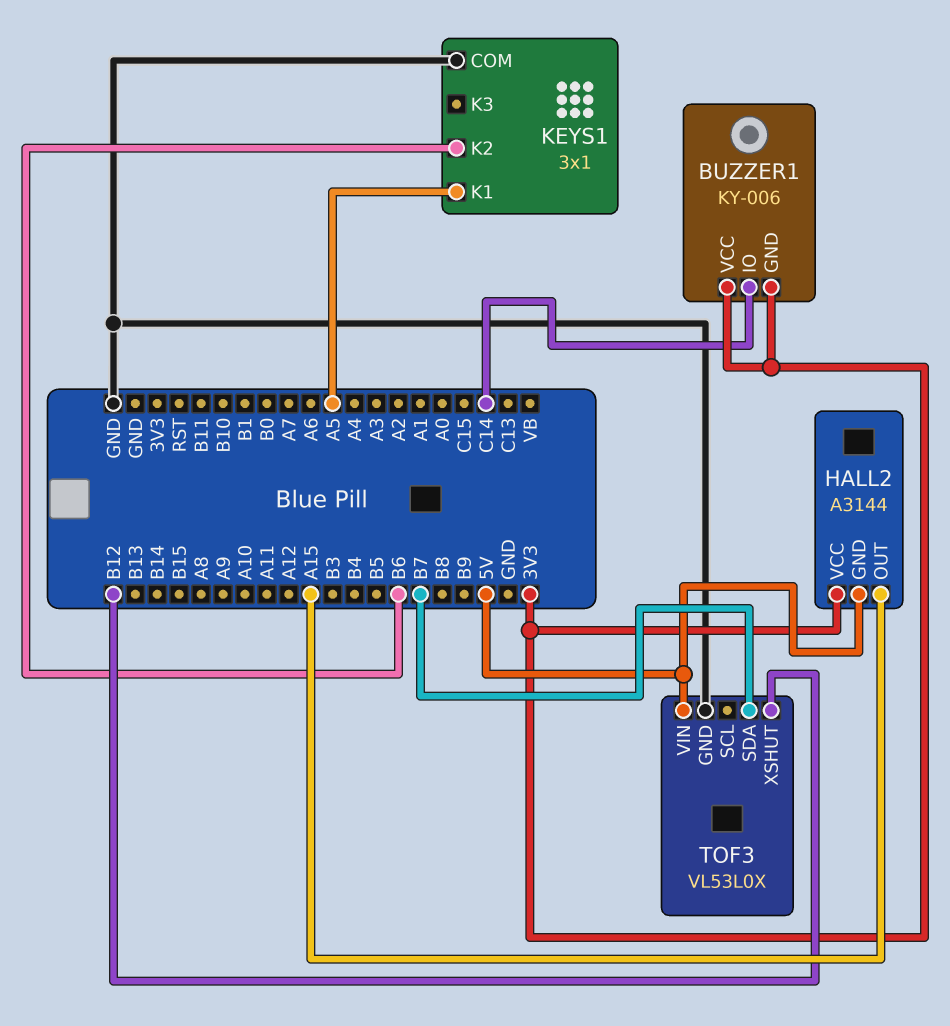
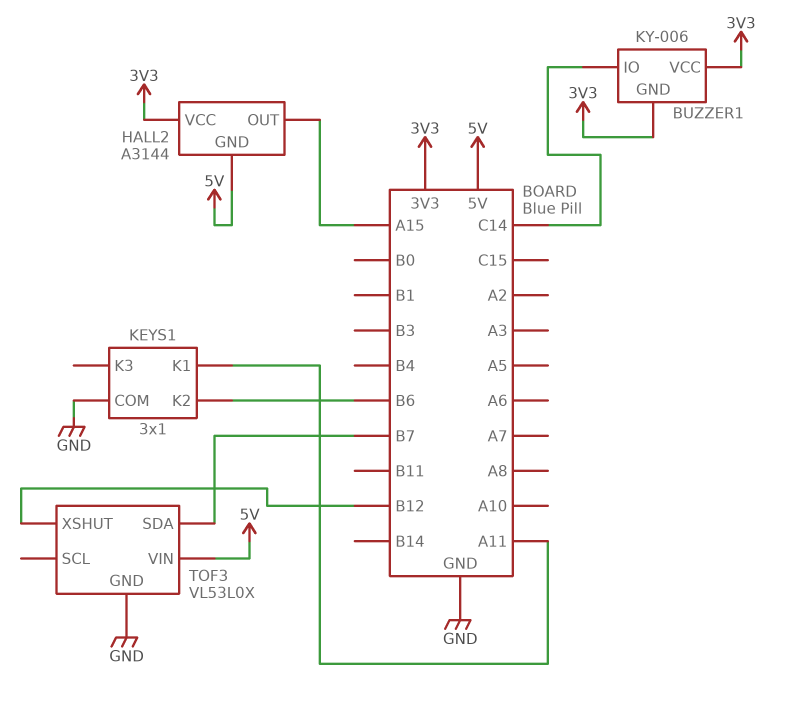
KEYS1 pin K1: A5 -> A11

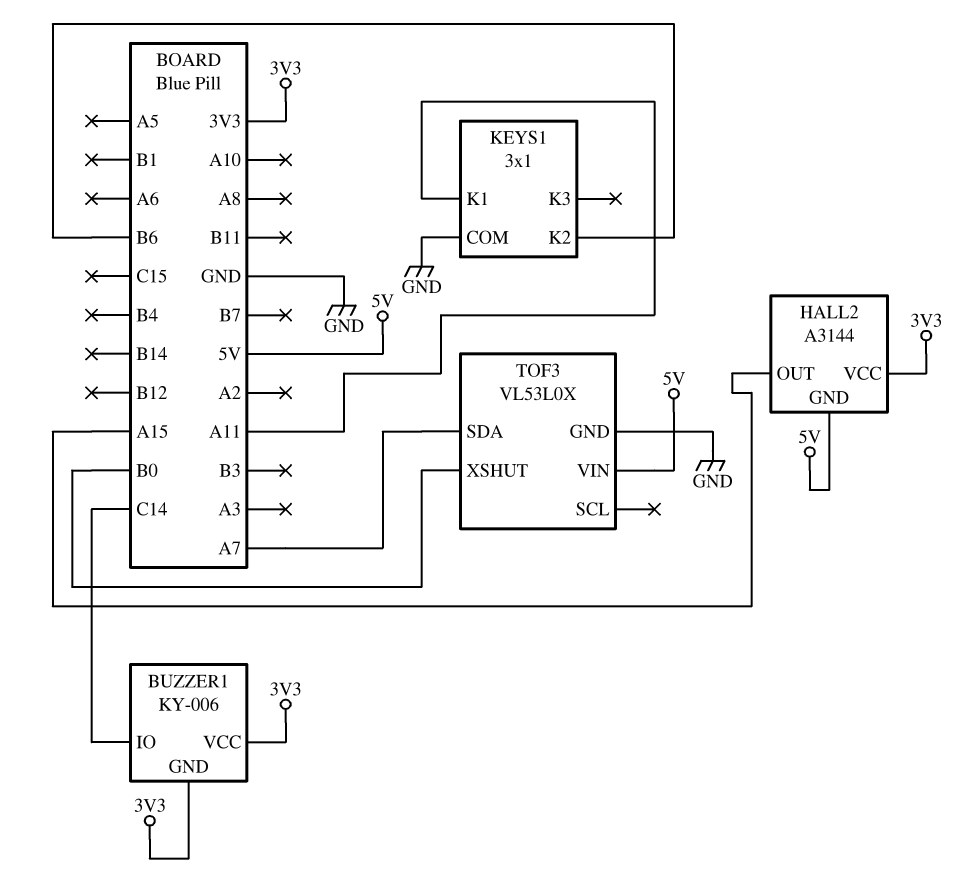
TOF3 pin SDA: B7 -> A7
TOF3 pin XSHUT: B12 -> B0

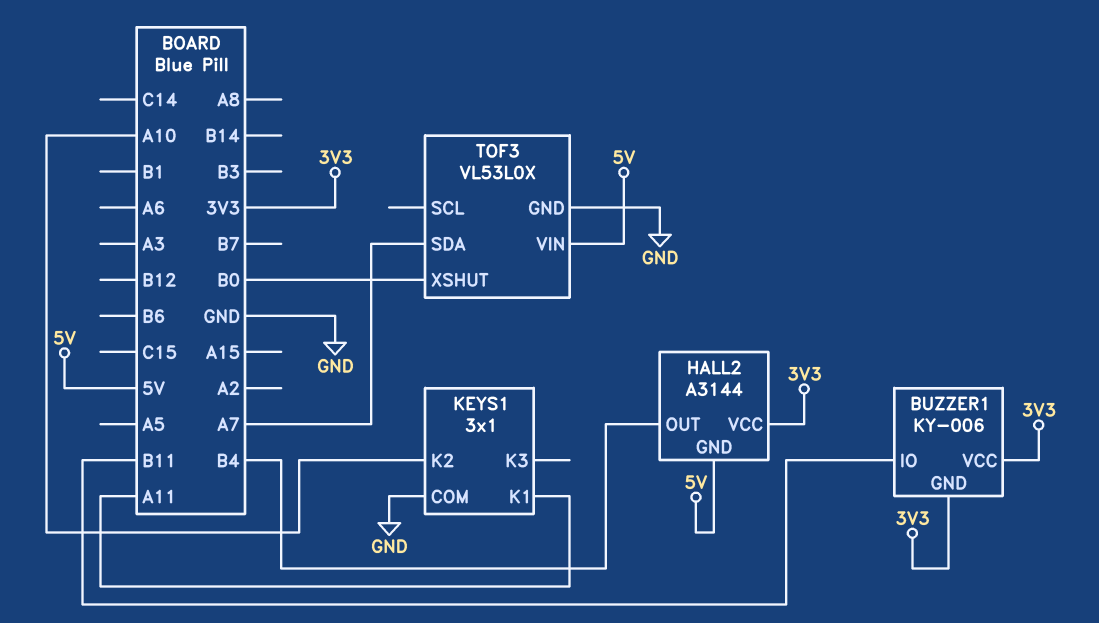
BUZZER1 pin IO: C14 -> B11
HALL2 pin OUT: A15 -> B4
KEYS1 pin K2: B6 -> A10

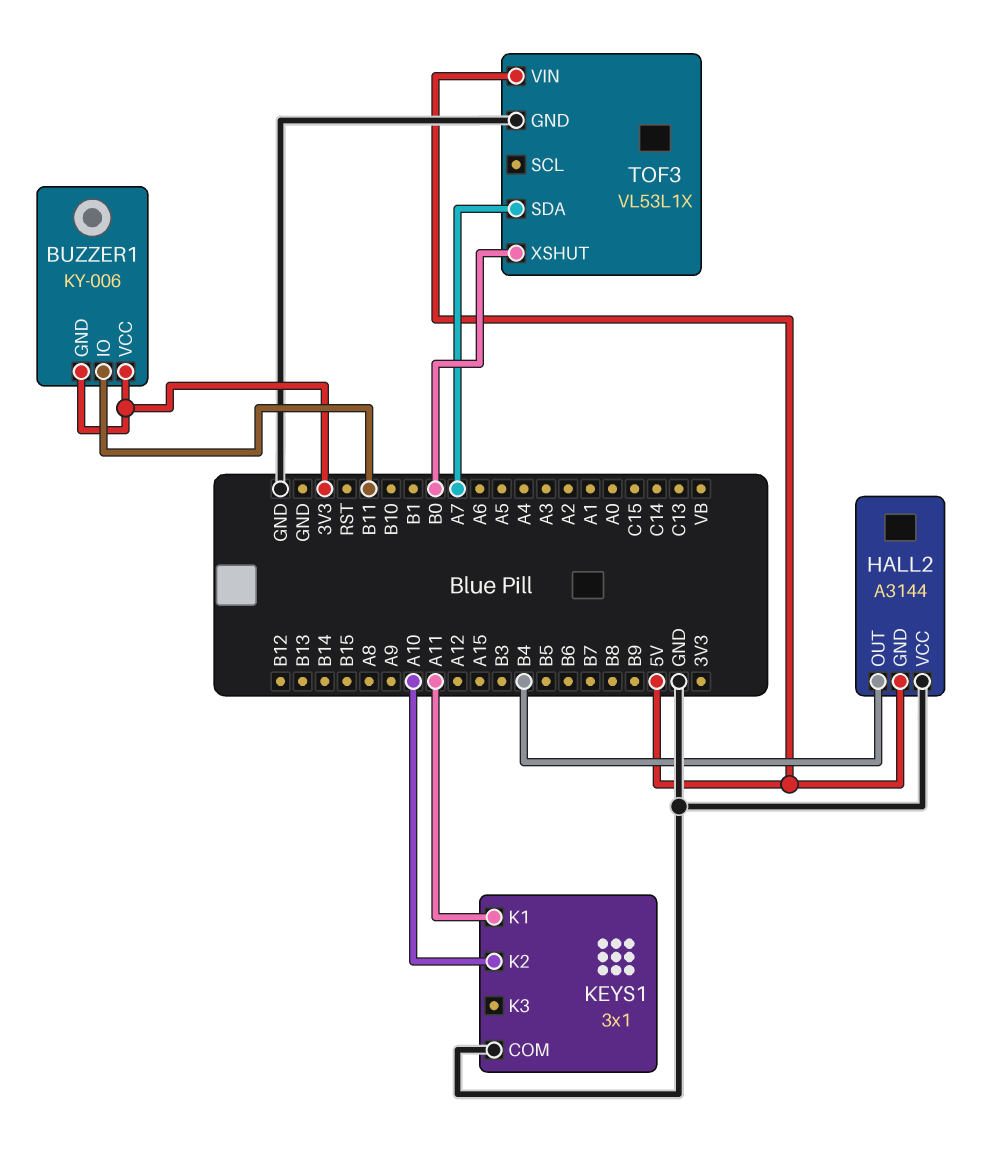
HALL2 pin VCC: 3V3 -> GND
TOF3: VL53L0X -> VL53L1X

